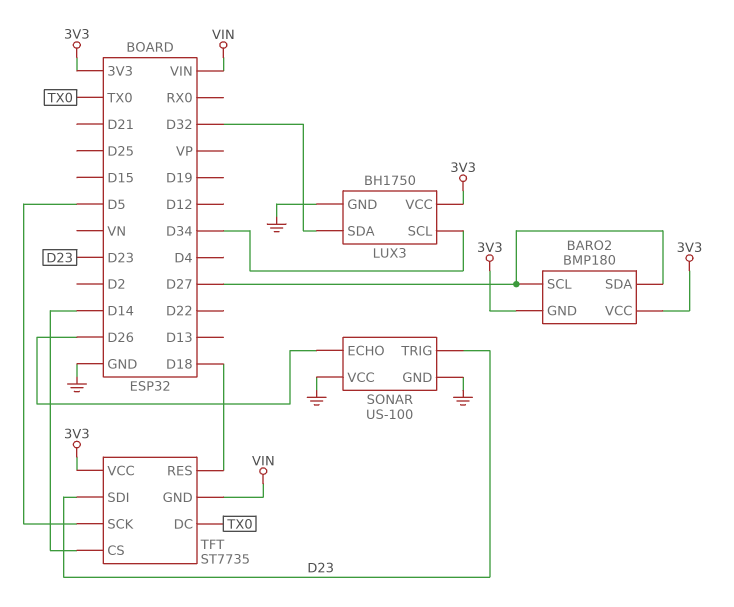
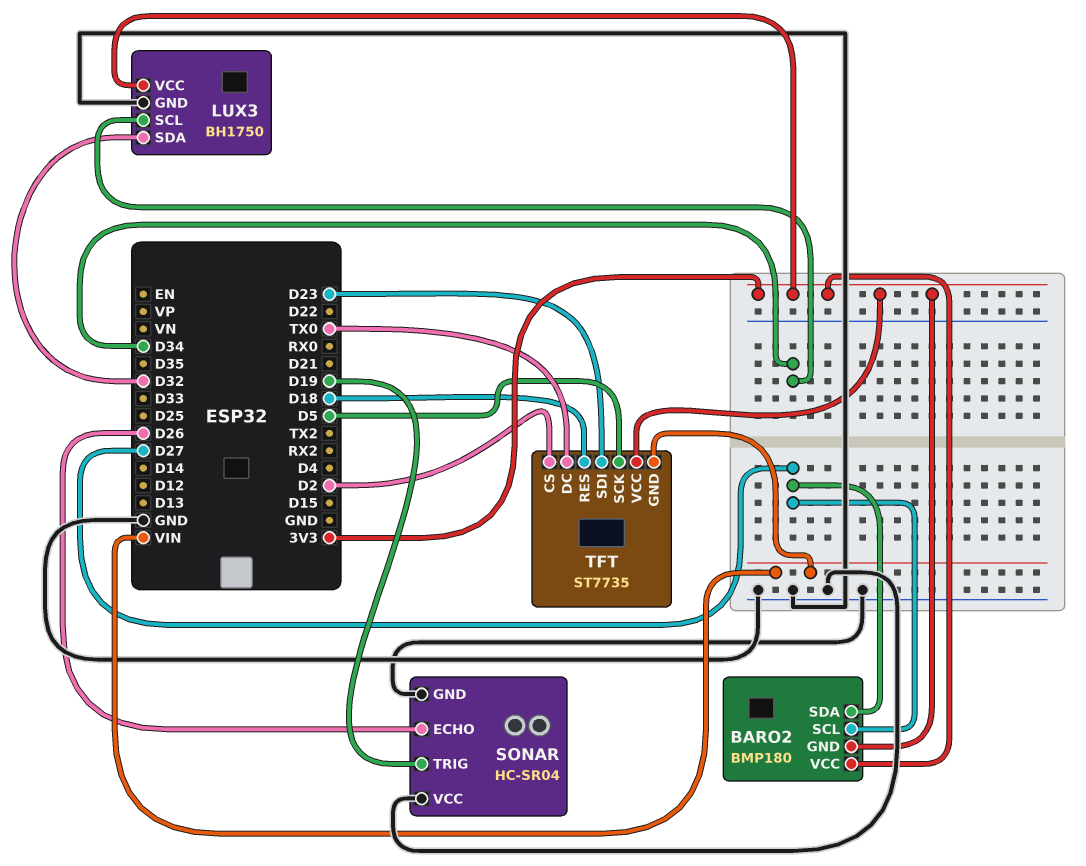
SONAR: US-100 -> HC-SR04
SONAR pin TRIG: D23 -> D19
TFT pin CS: D14 -> D2

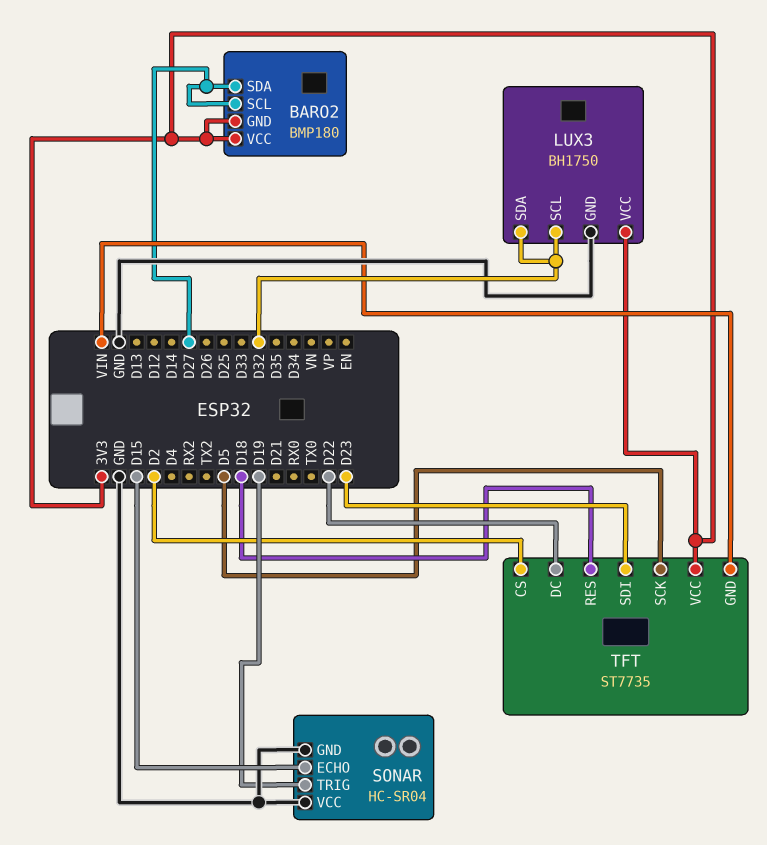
LUX3 pin SCL: D34 -> D32
SONAR pin ECHO: D26 -> D15
TFT pin DC: TX0 -> D22

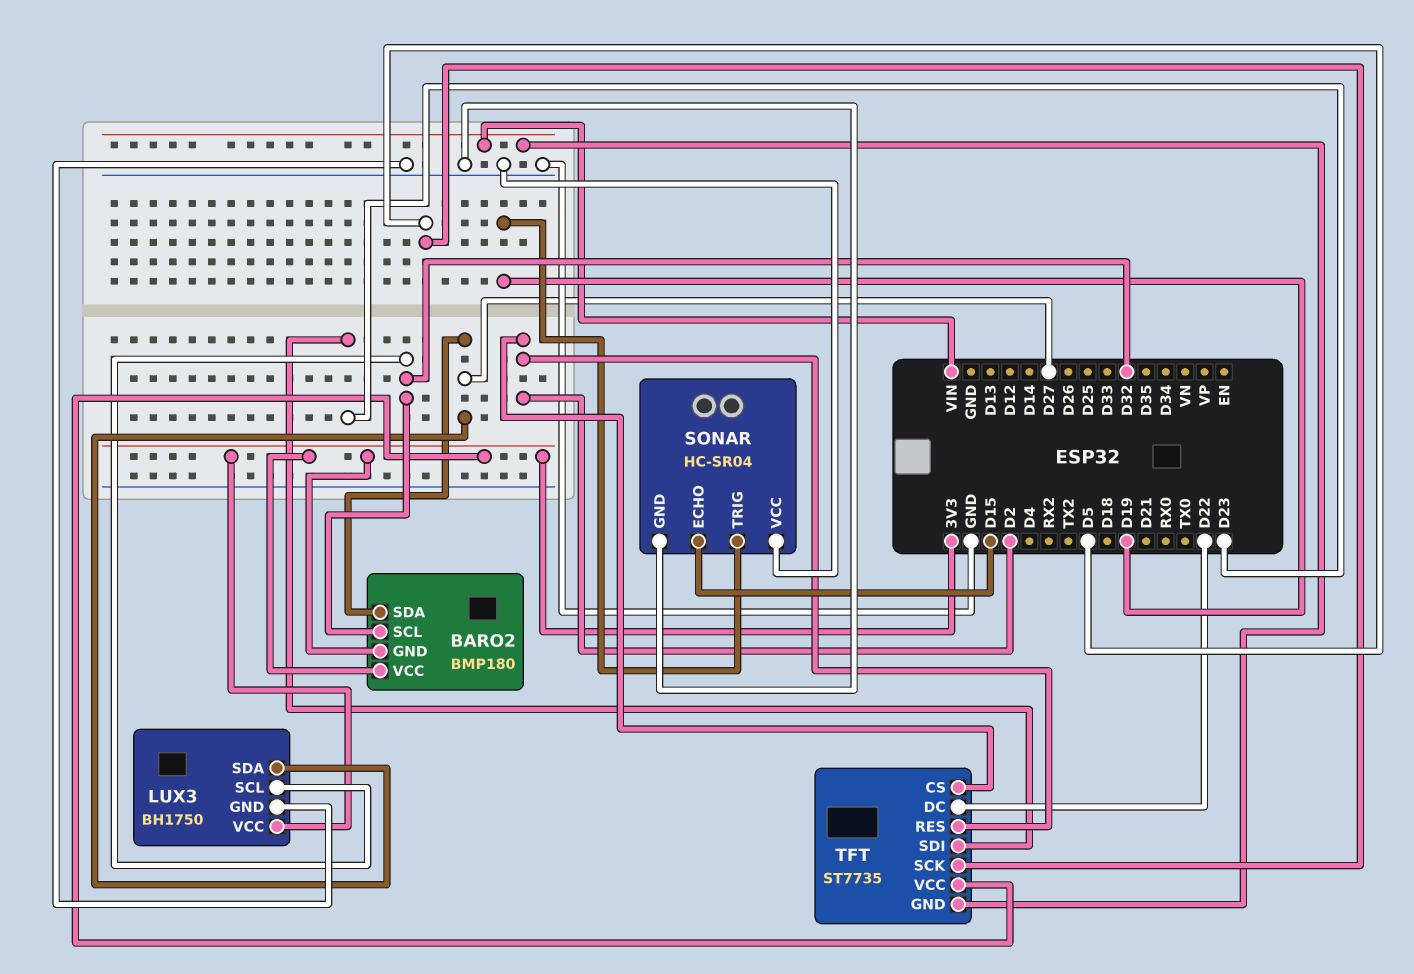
BARO2 pin SCL: D27 -> D32
LUX3 pin SDA: D32 -> D27
TFT pin RES: D18 -> D2

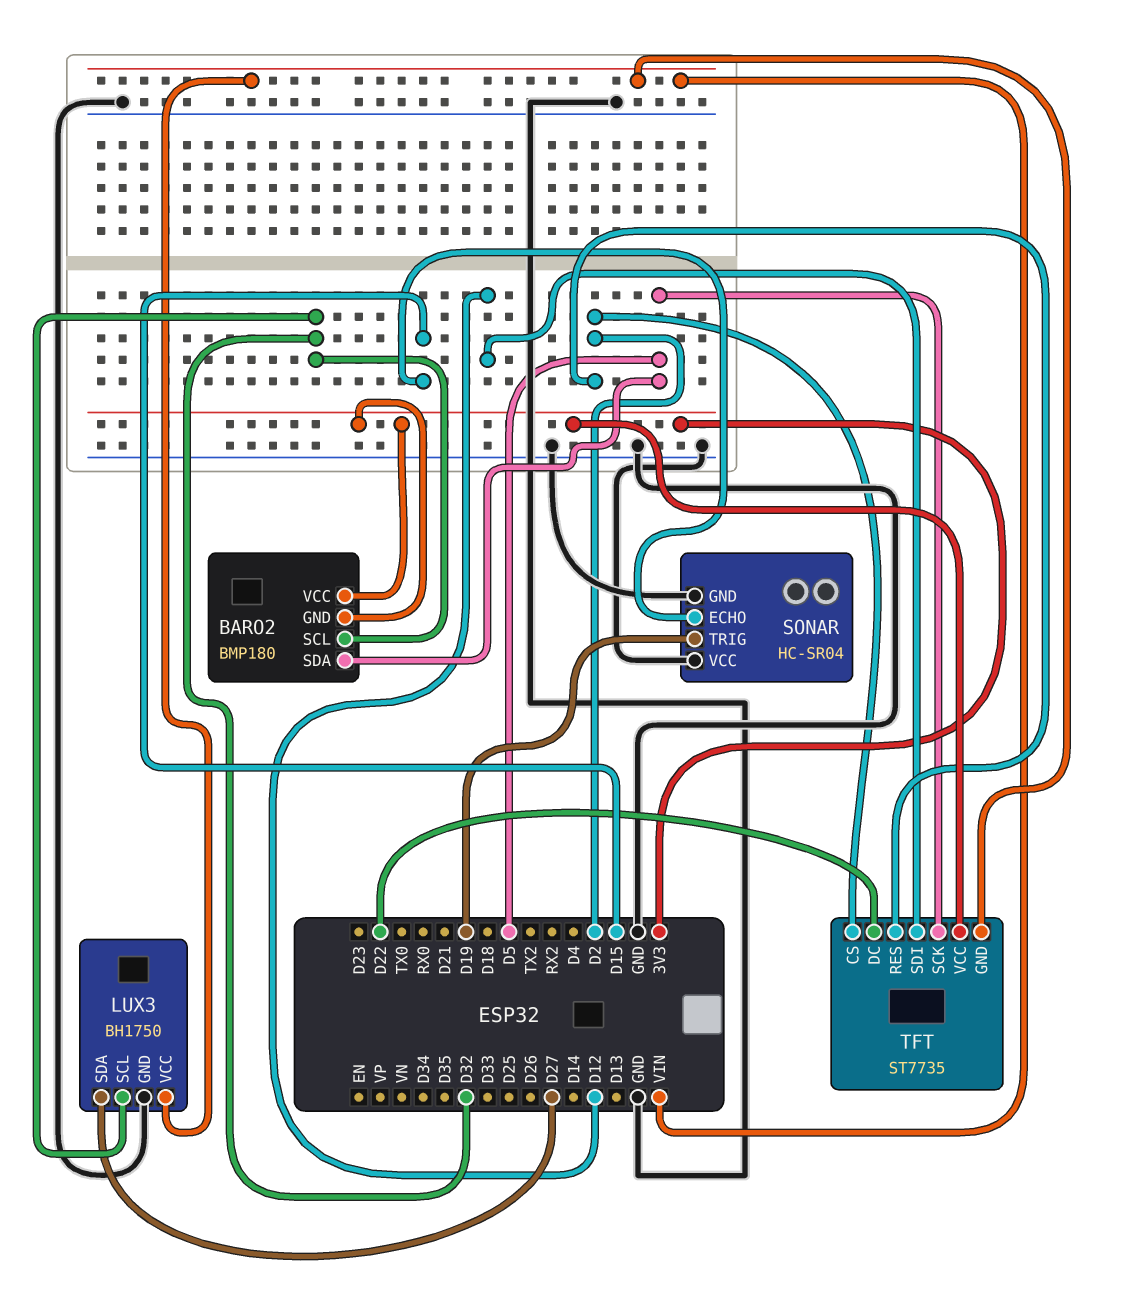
BARO2 pin SDA: D27 -> D5
LUX3 pin VCC: 3V3 -> VIN
TFT pin SDI: D23 -> D12

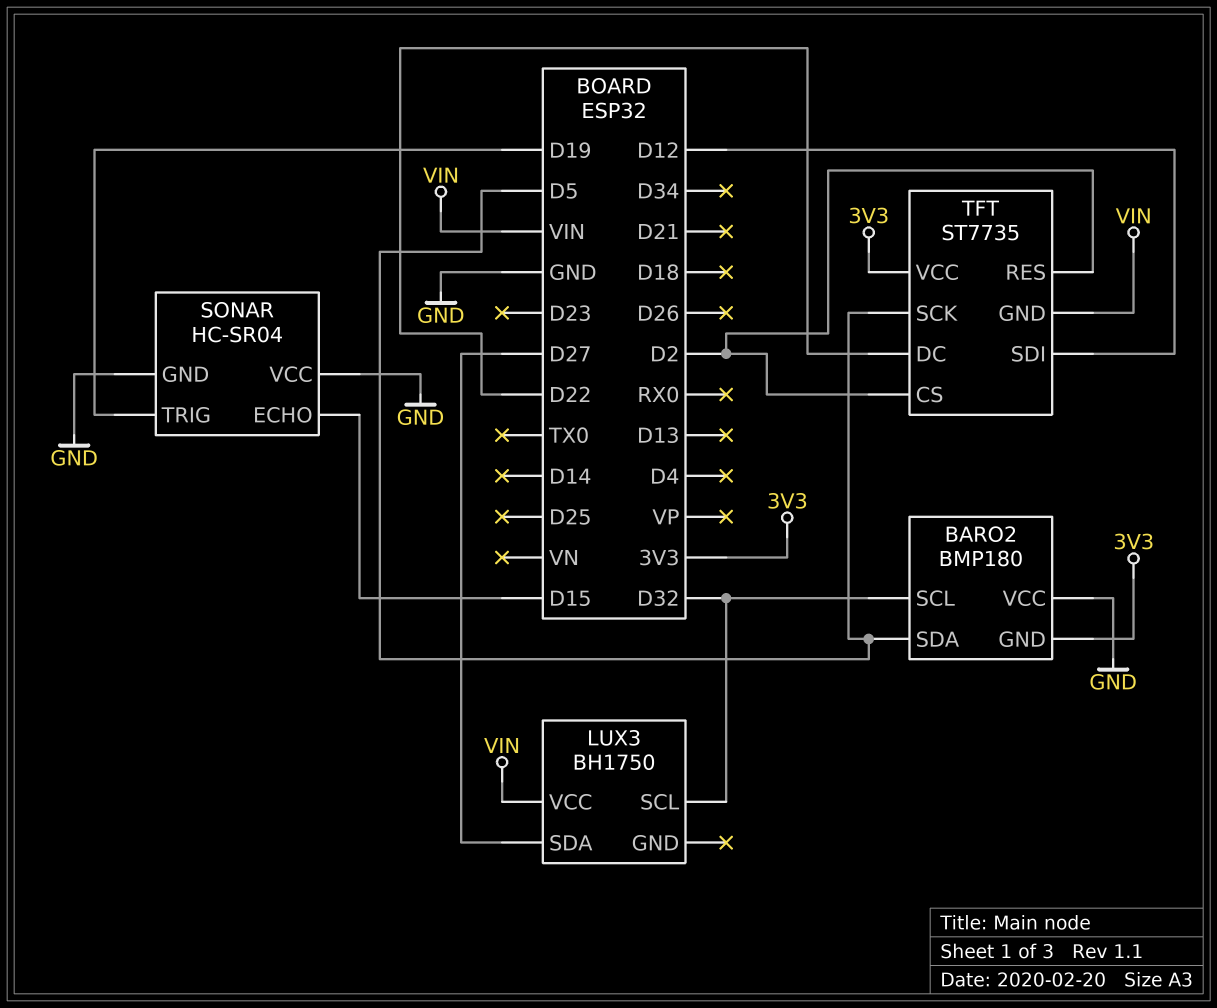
BARO2 pin VCC: 3V3 -> GND
LUX3 pin GND: GND -> none

